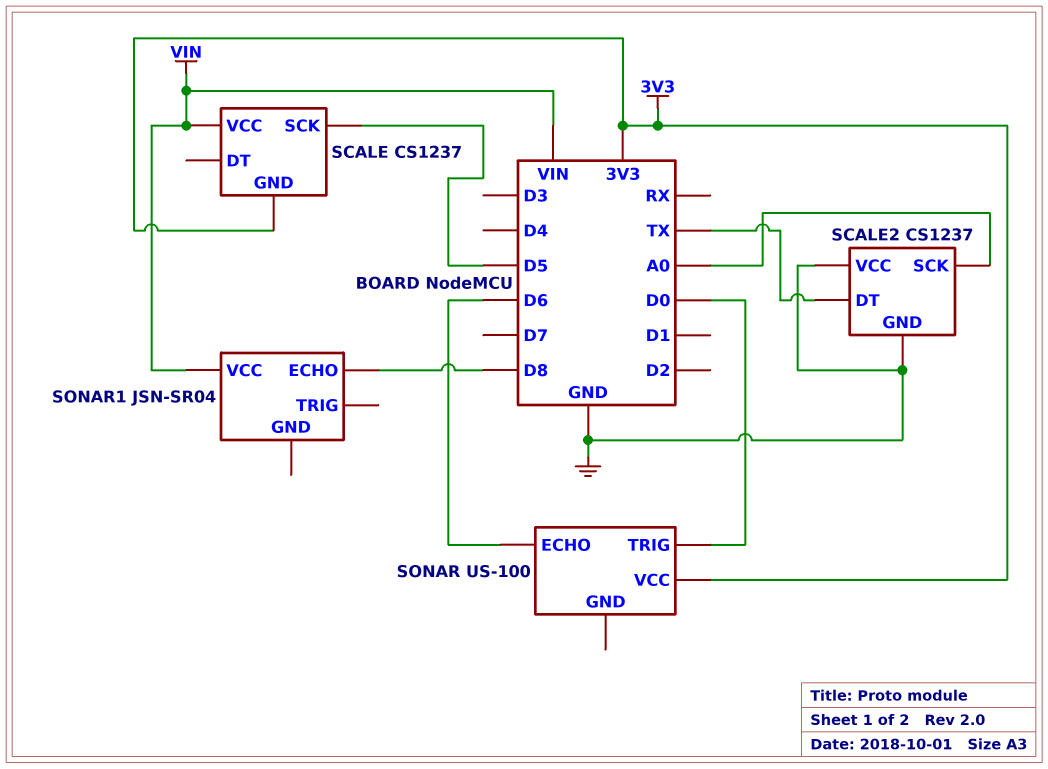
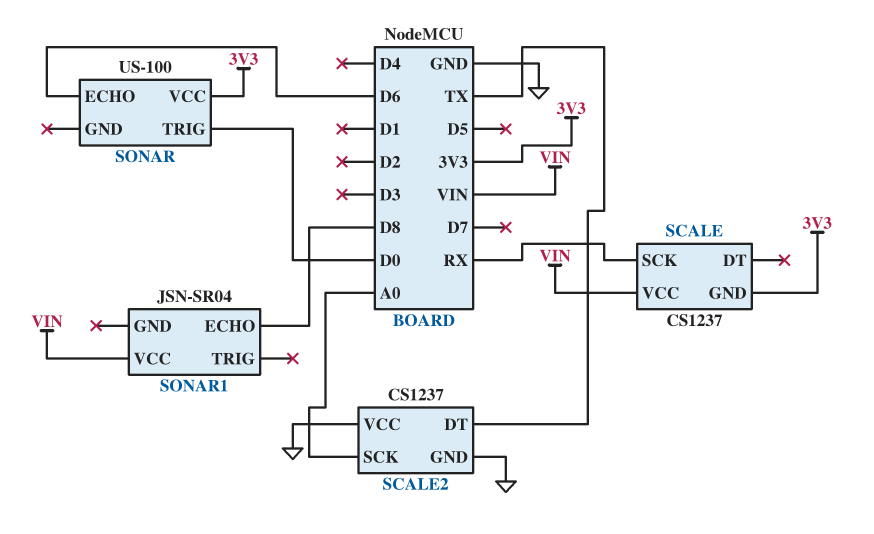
SCALE pin SCK: D5 -> RX

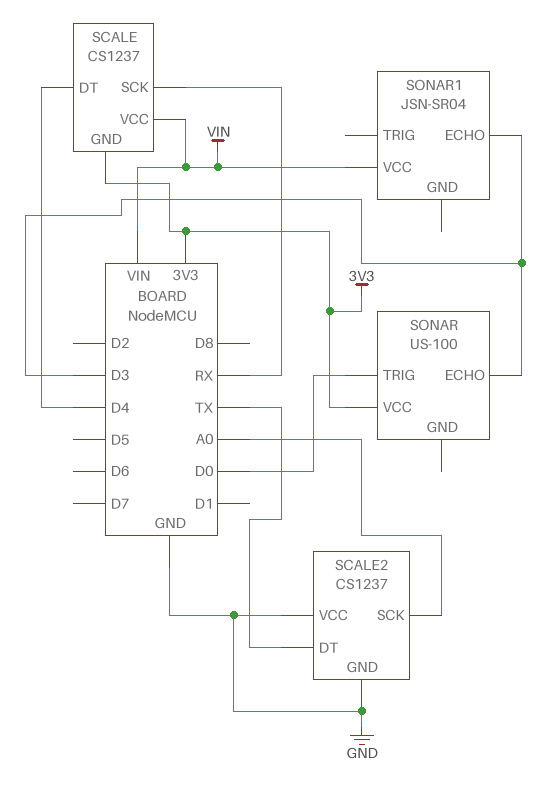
SCALE pin DT: none -> D4
SONAR pin ECHO: D6 -> D3
SONAR1 pin ECHO: D8 -> D3

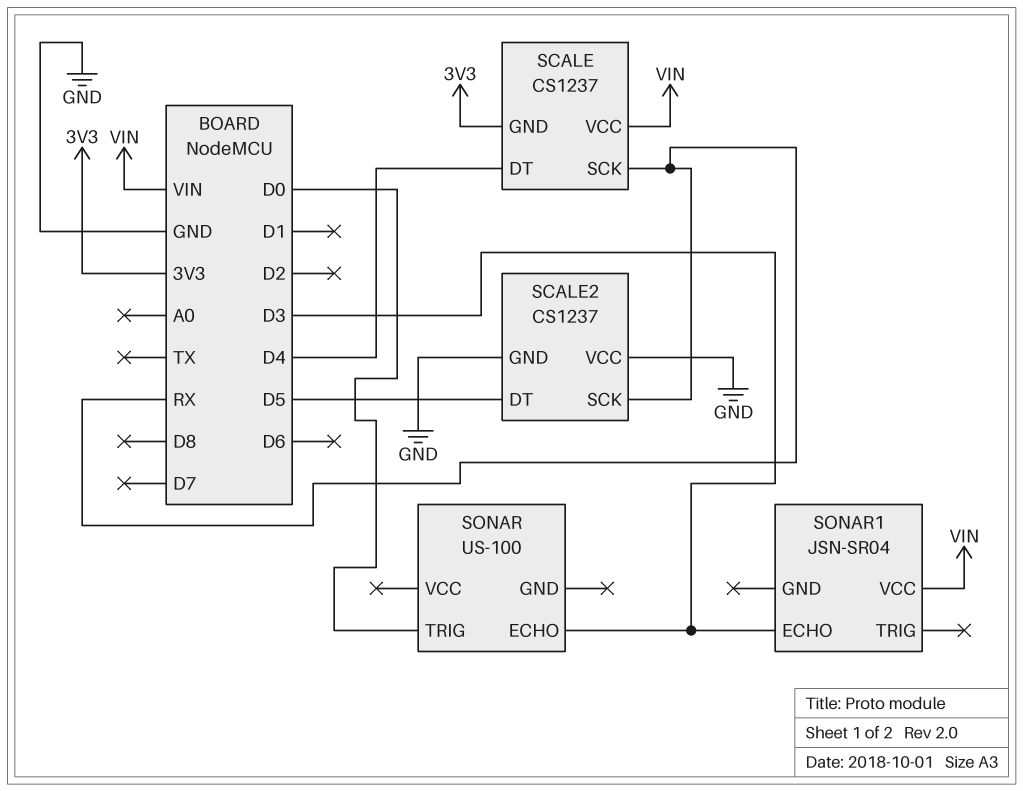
SCALE2 pin DT: TX -> D5
SCALE2 pin SCK: A0 -> RX
SONAR pin VCC: 3V3 -> none

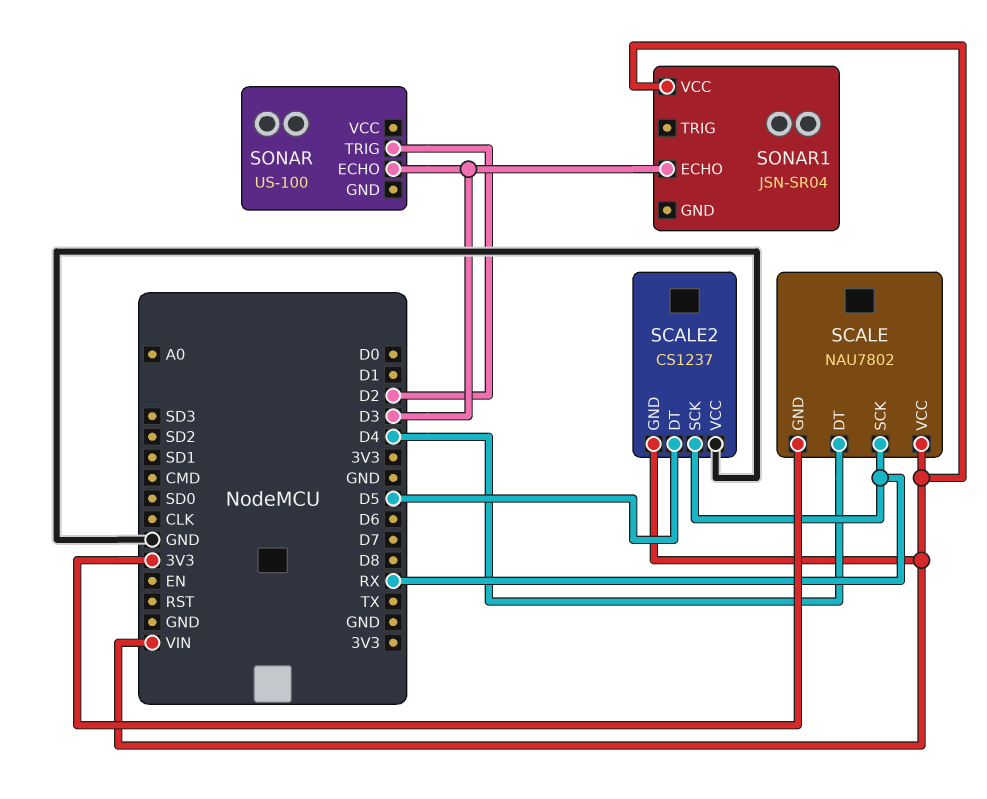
SCALE: CS1237 -> NAU7802
SCALE2 pin GND: GND -> VIN
SONAR pin TRIG: D0 -> D2

